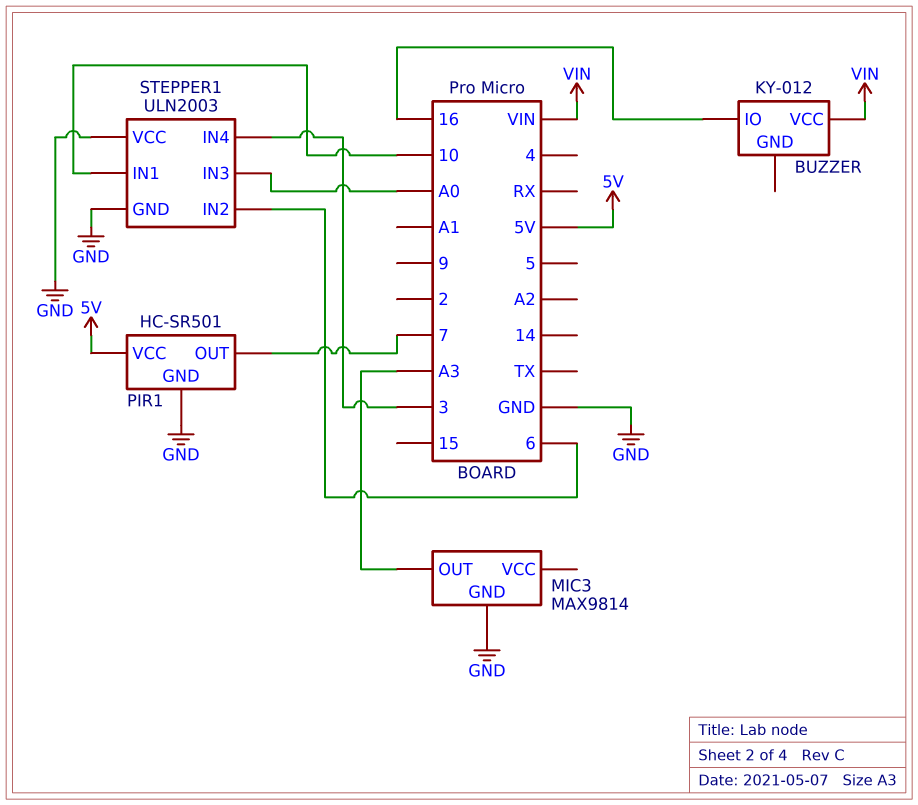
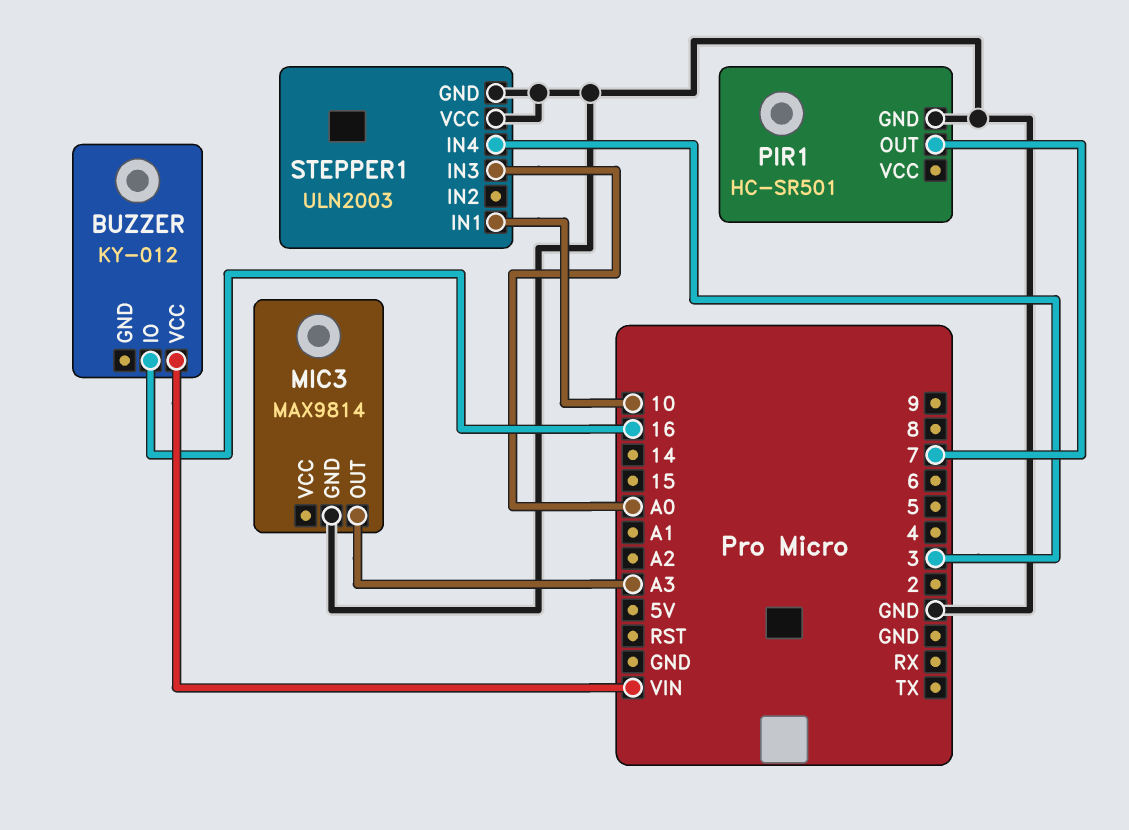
PIR1 pin VCC: 5V -> none
STEPPER1 pin IN2: 6 -> none

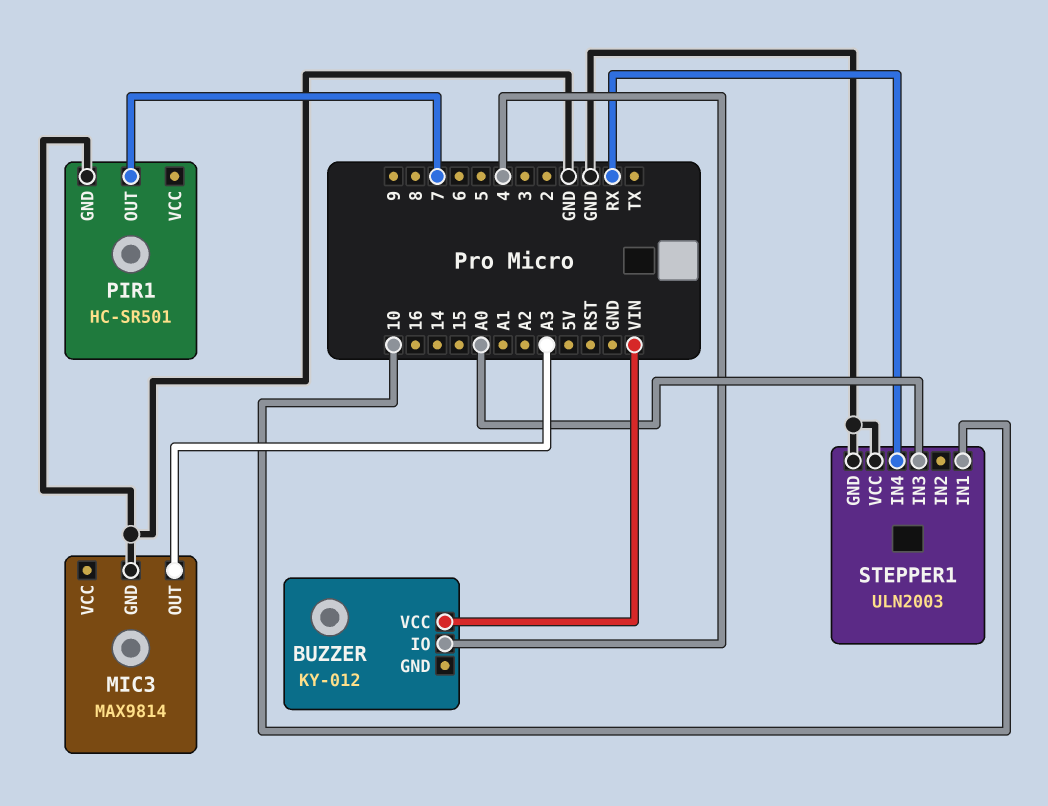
BUZZER pin IO: 16 -> 4
STEPPER1 pin IN4: 3 -> RX

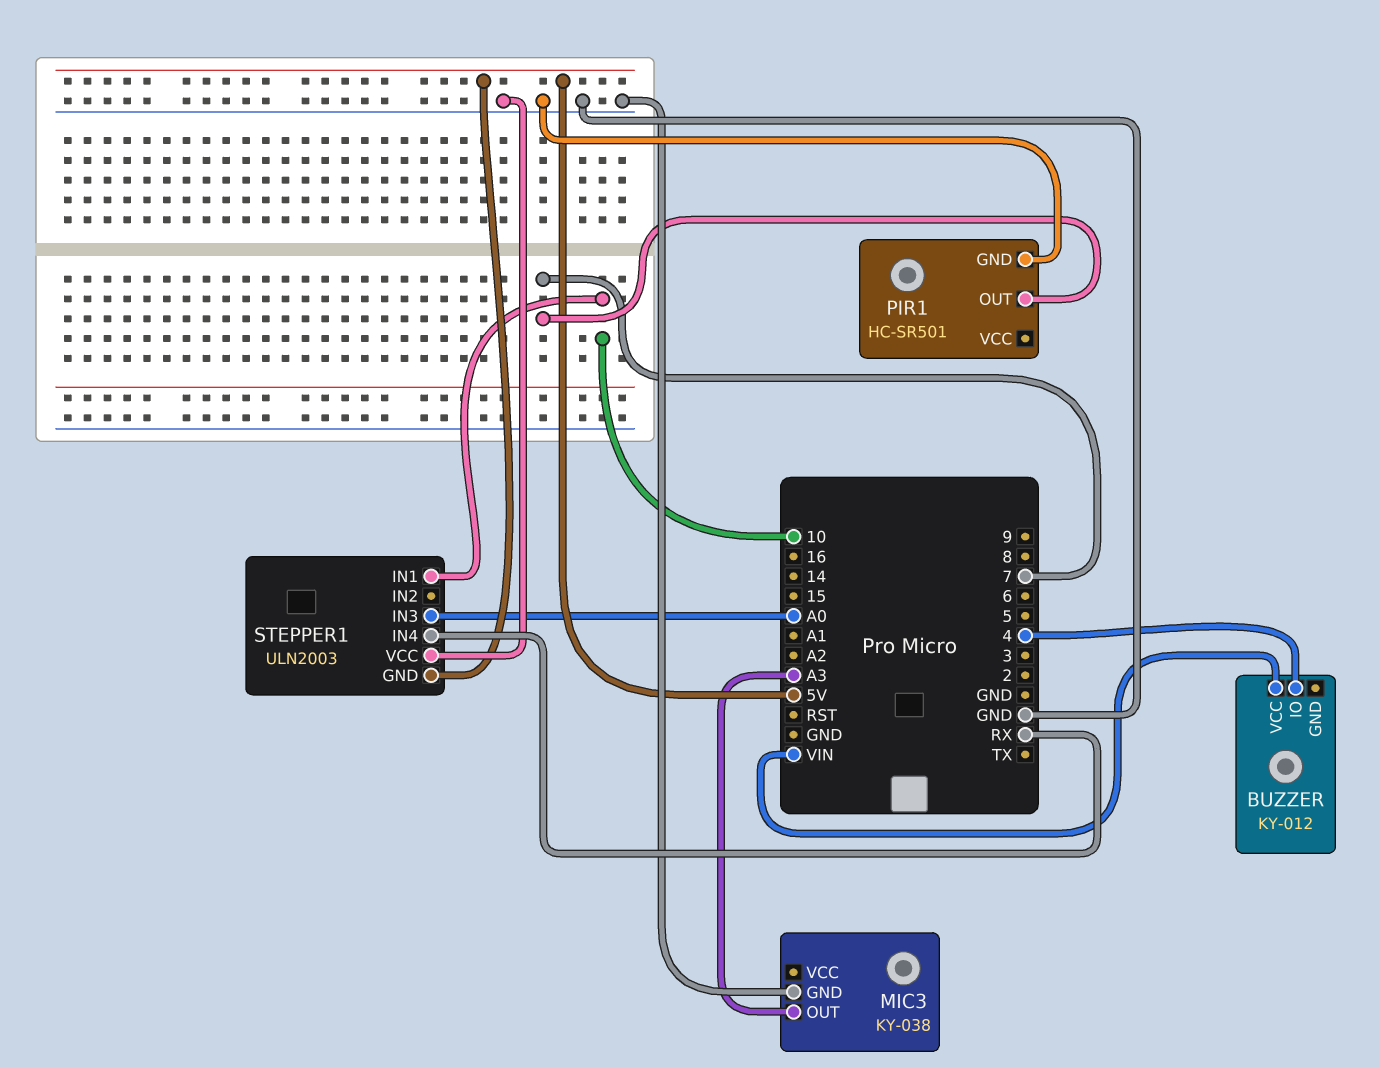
MIC3: MAX9814 -> KY-038
STEPPER1 pin GND: GND -> 5V

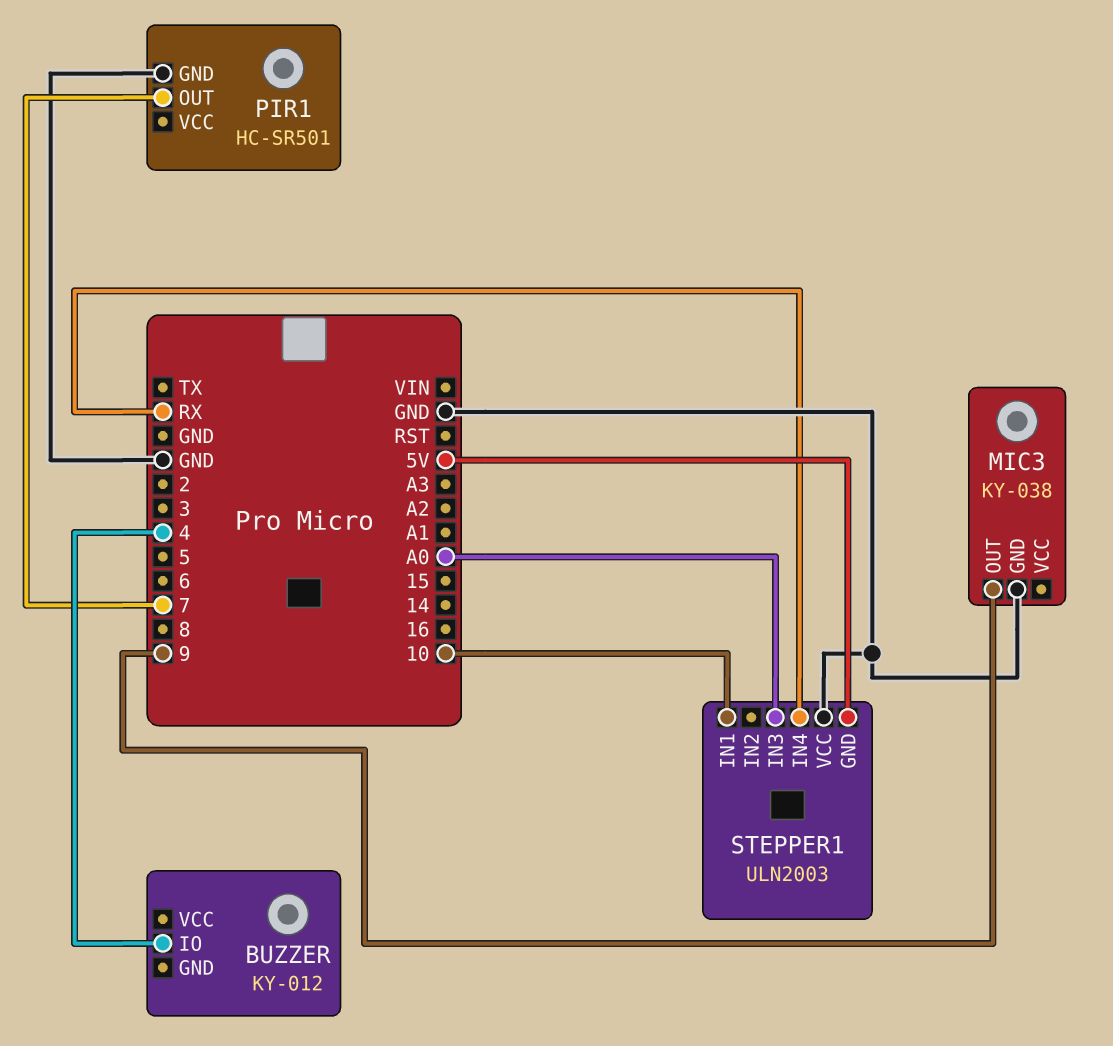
BUZZER pin VCC: VIN -> none
MIC3 pin OUT: A3 -> 9

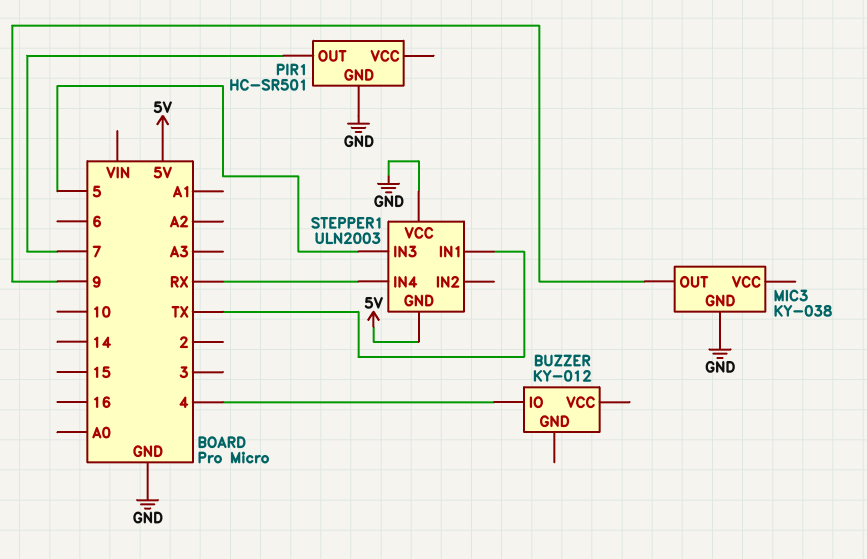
STEPPER1 pin IN1: 10 -> TX
STEPPER1 pin IN3: A0 -> 5

